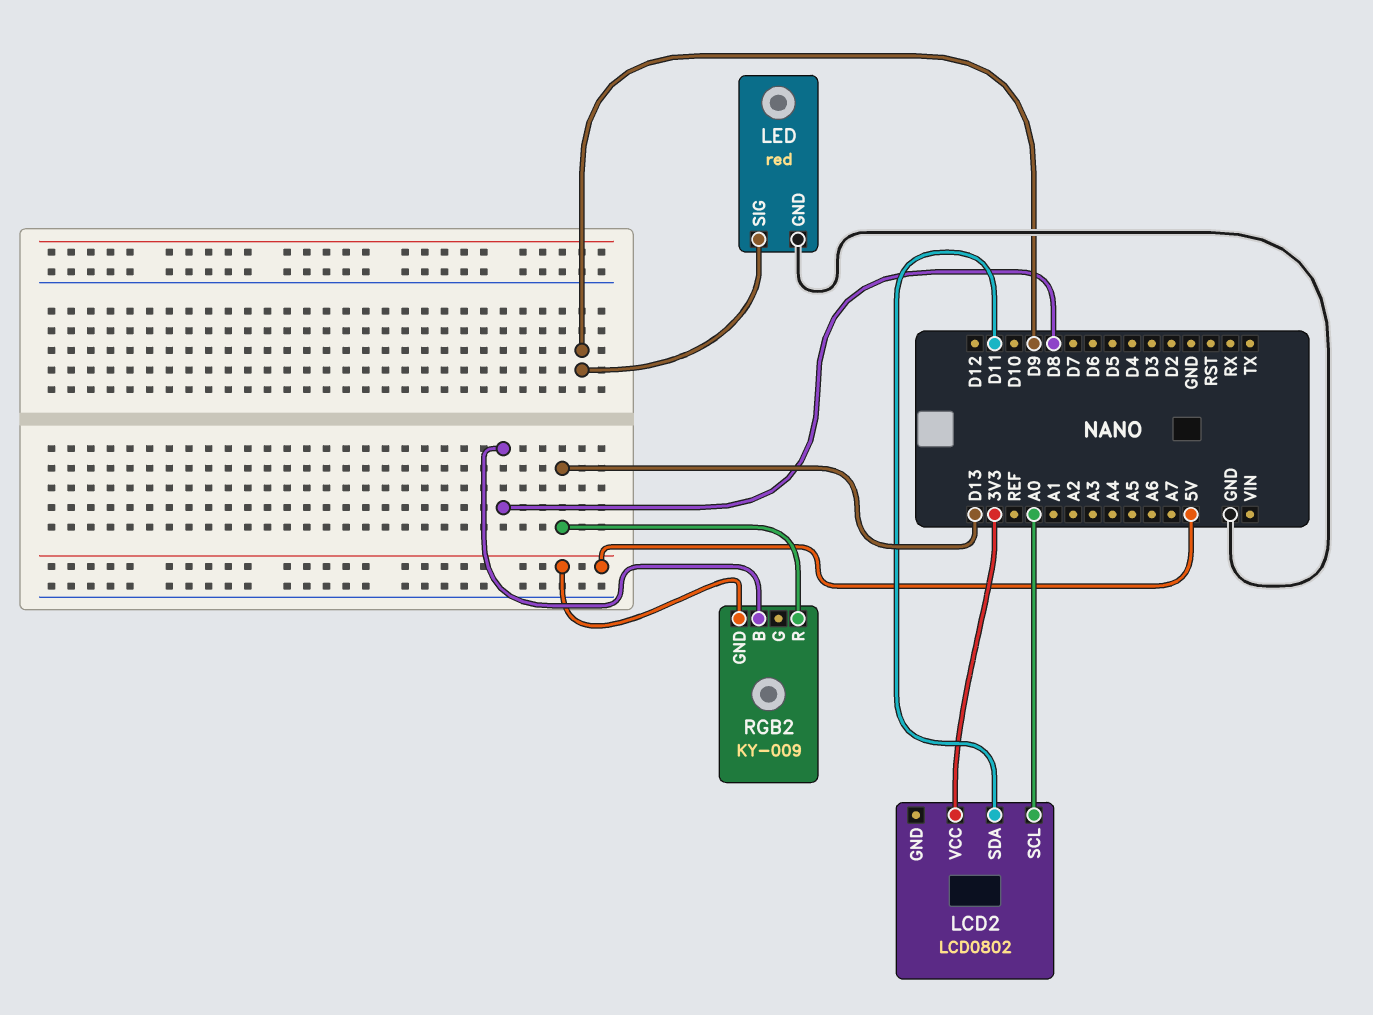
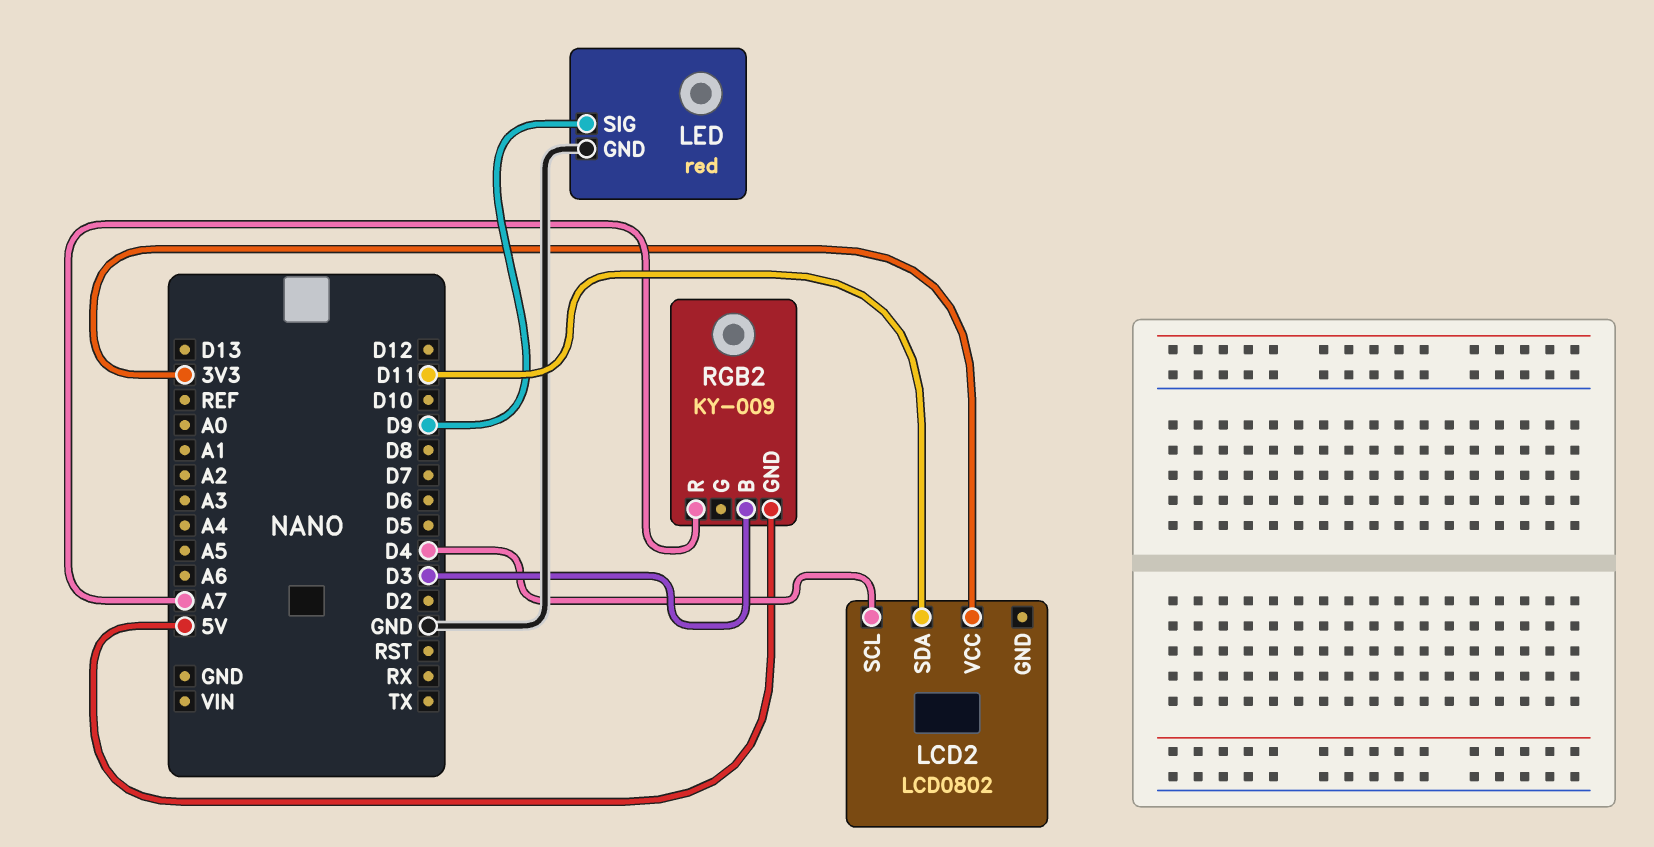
LCD2 pin SCL: A0 -> D4
RGB2 pin B: D8 -> D3
RGB2 pin R: D13 -> A7

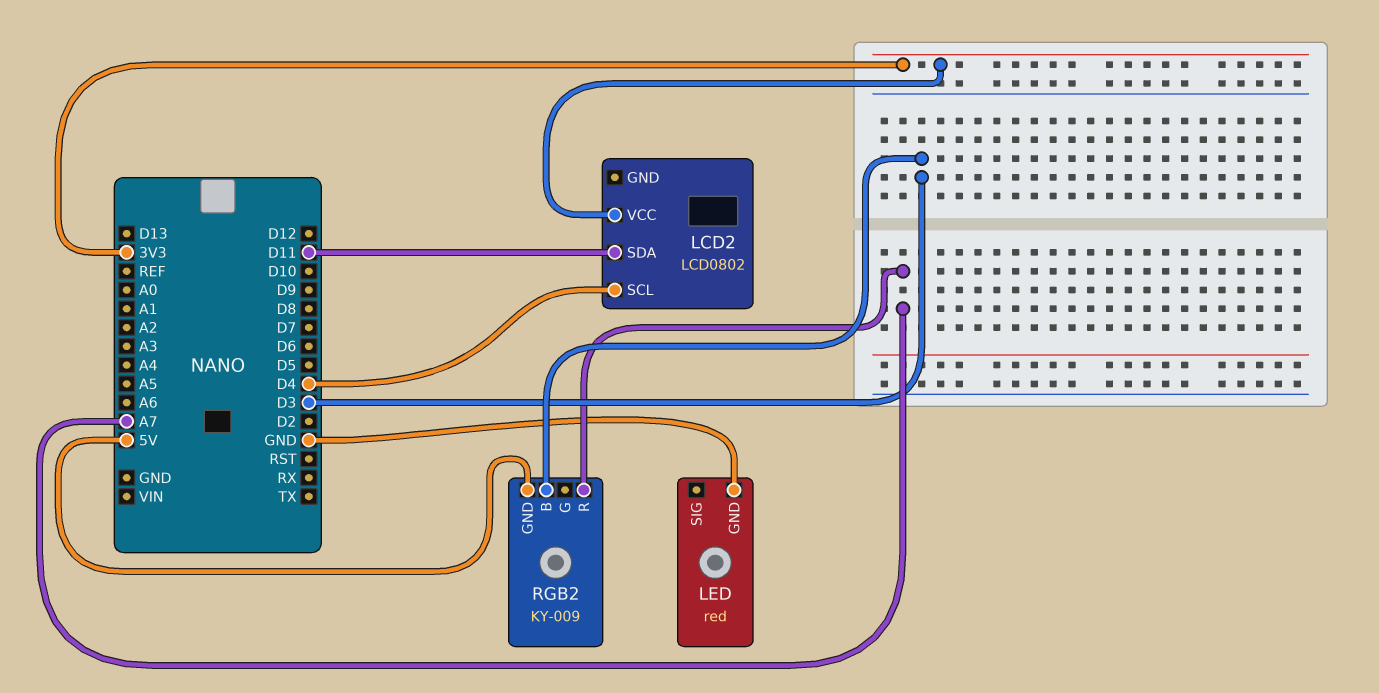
LED pin SIG: D9 -> none

